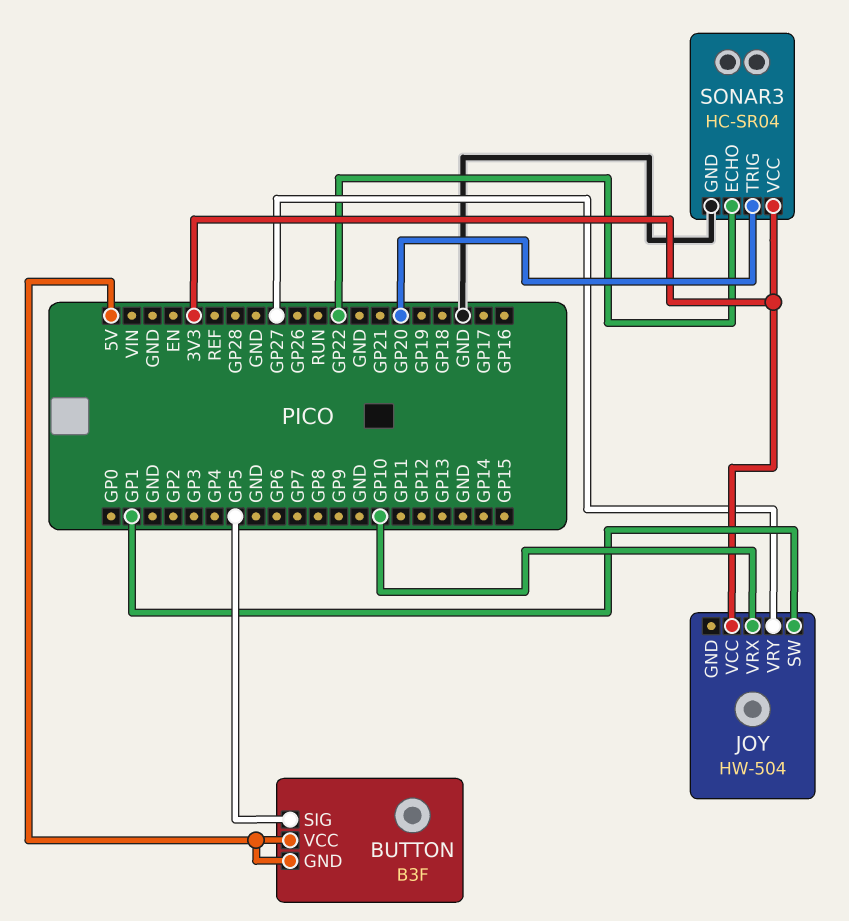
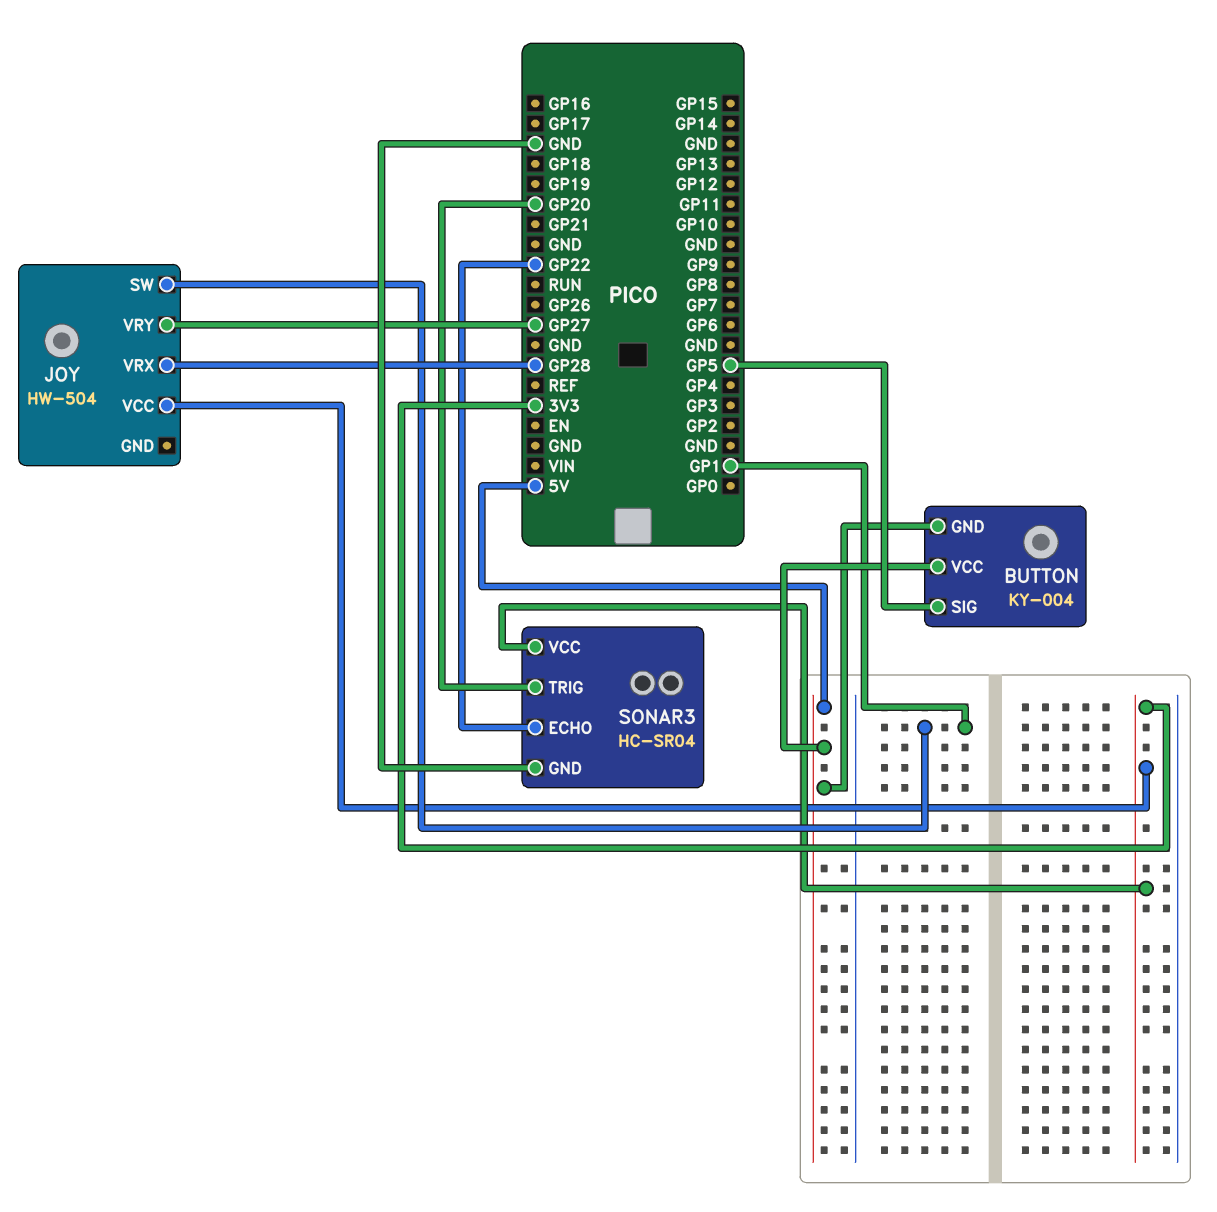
BUTTON: B3F -> KY-004
JOY pin VRX: GP10 -> GP28

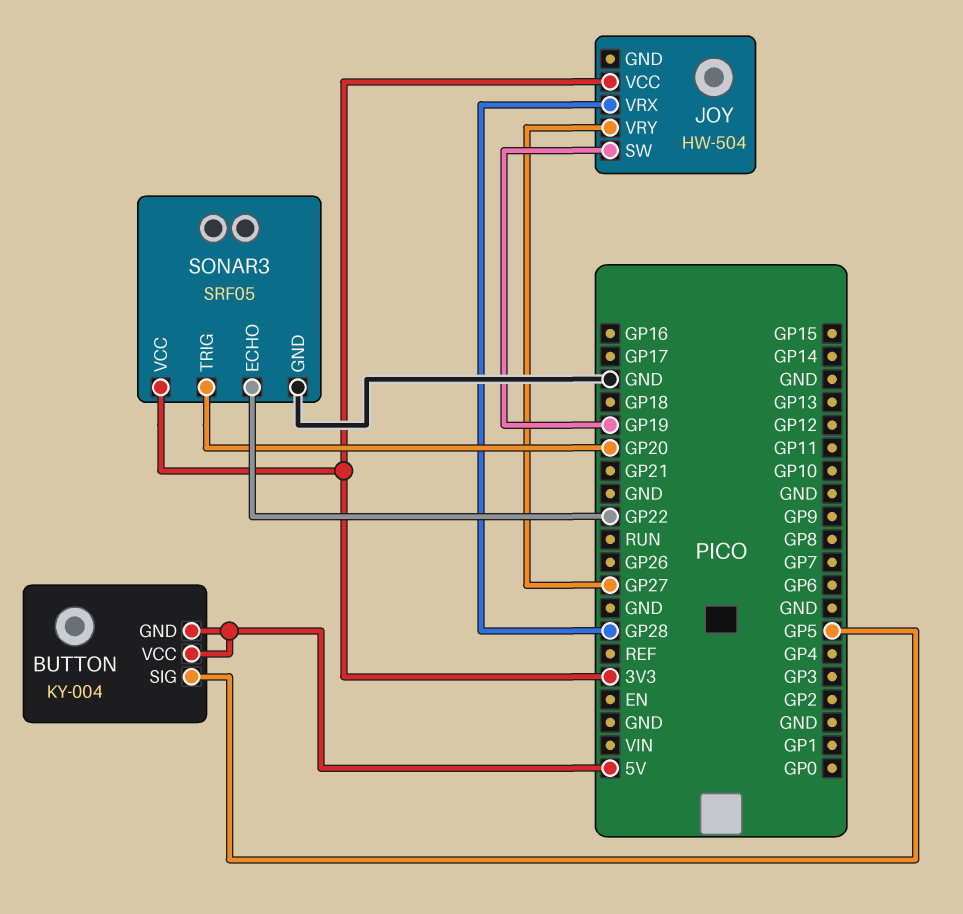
JOY pin SW: GP1 -> GP19
SONAR3: HC-SR04 -> SRF05

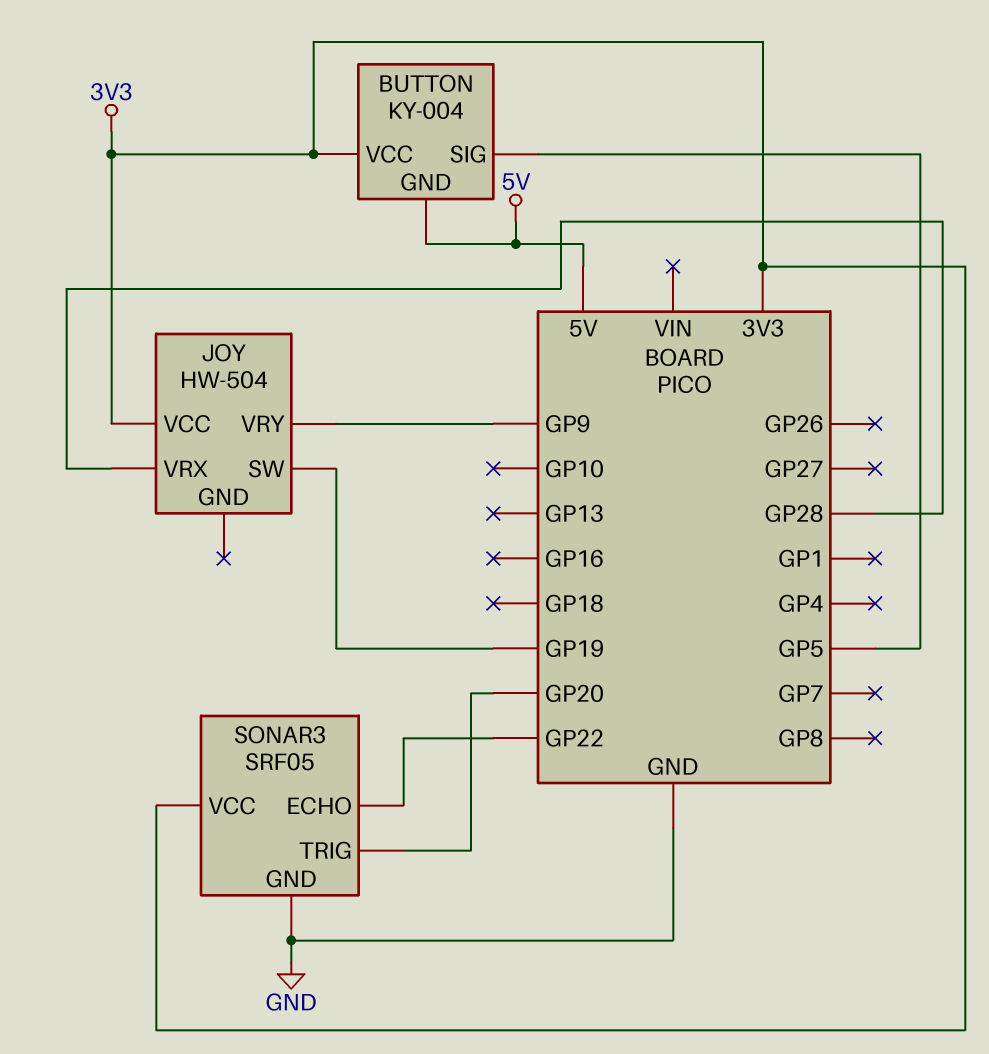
BUTTON pin VCC: 5V -> 3V3
JOY pin VRY: GP27 -> GP9

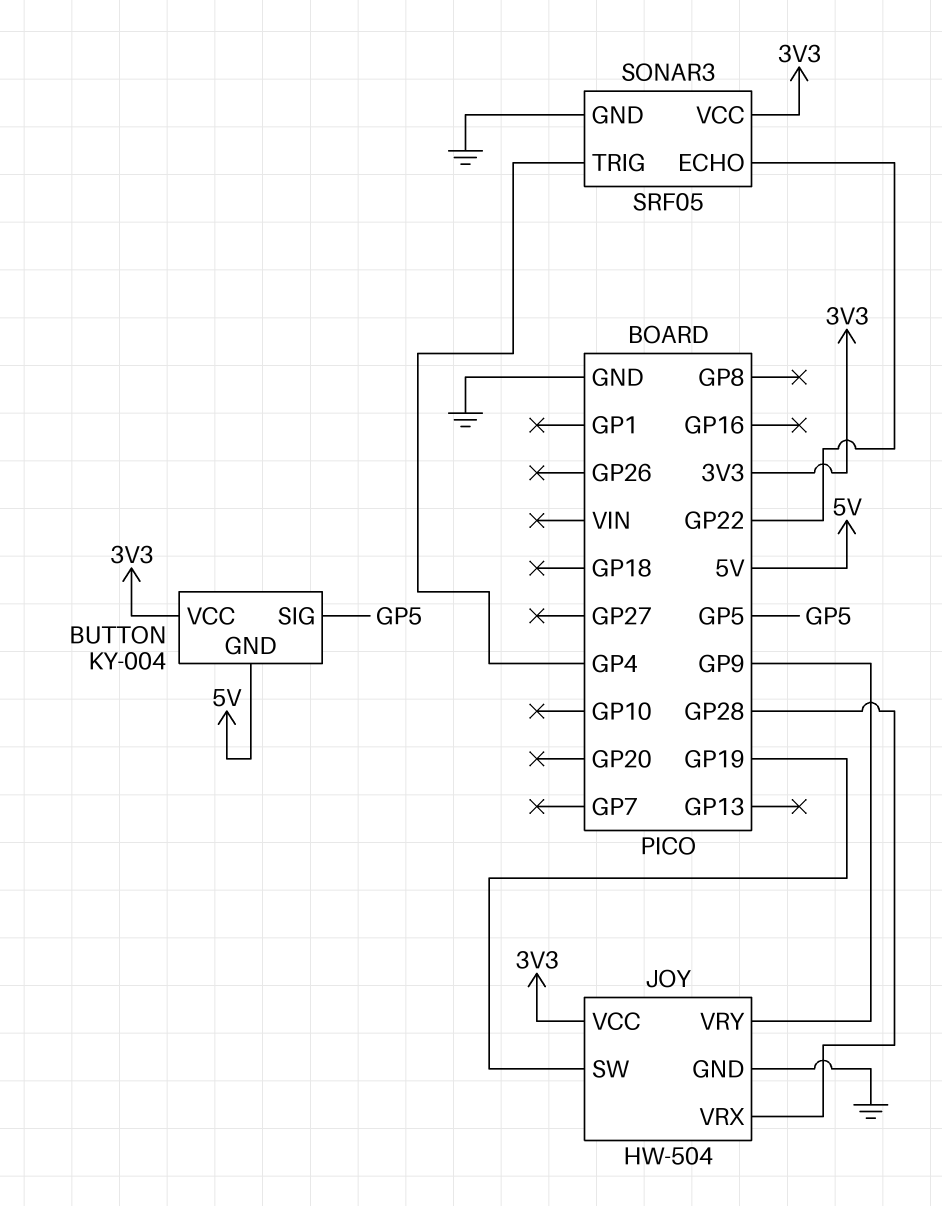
JOY pin GND: none -> GND
SONAR3 pin TRIG: GP20 -> GP4

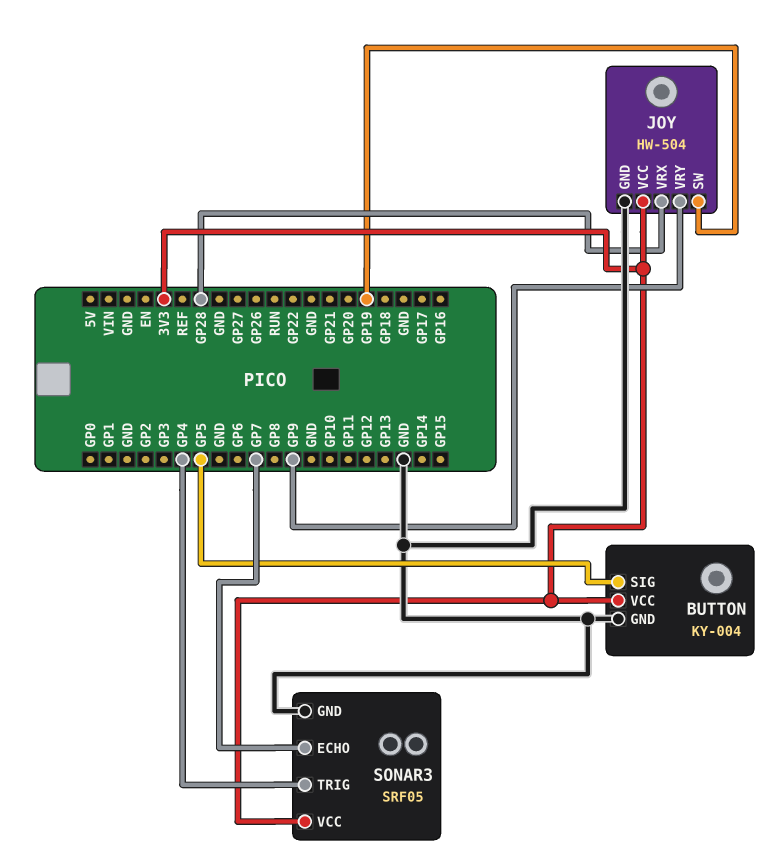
BUTTON pin GND: 5V -> GND
SONAR3 pin ECHO: GP22 -> GP7

